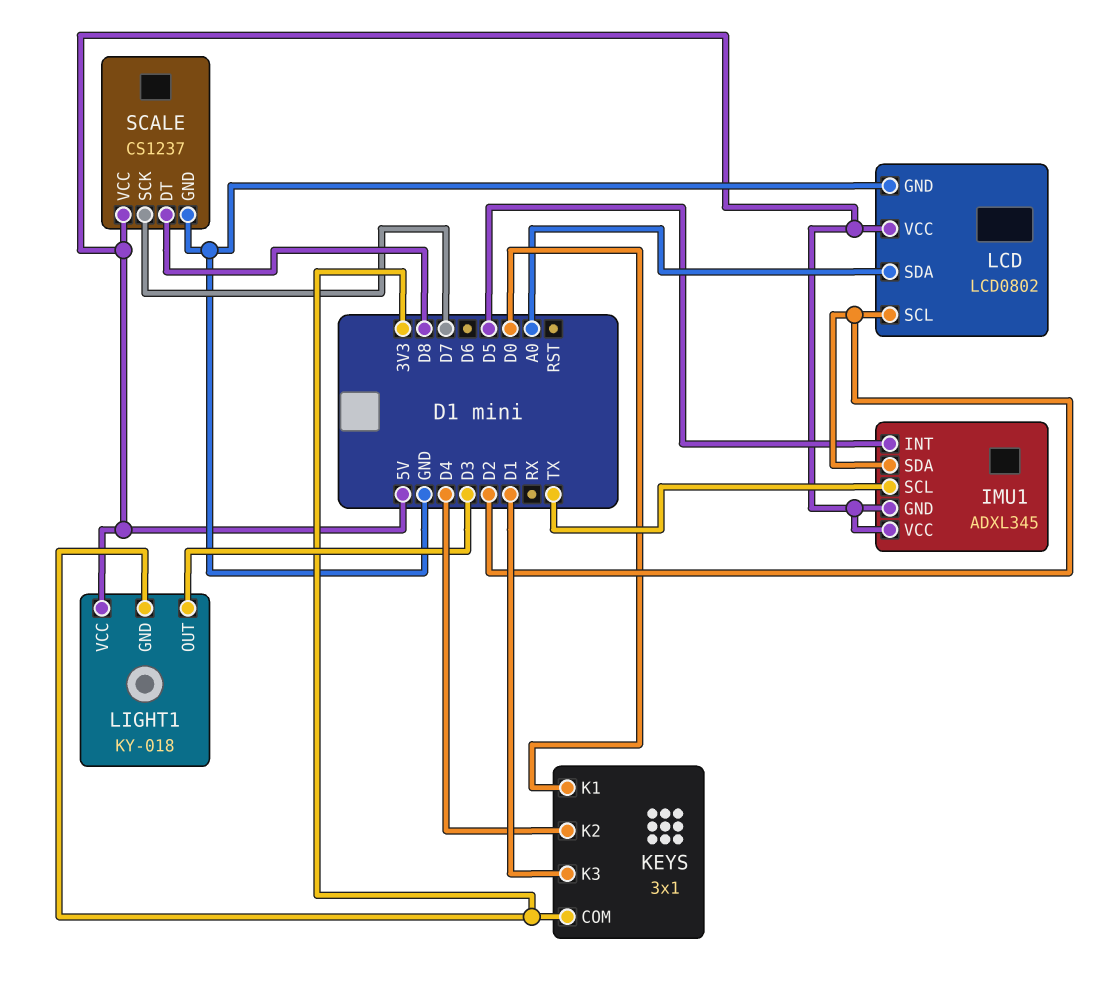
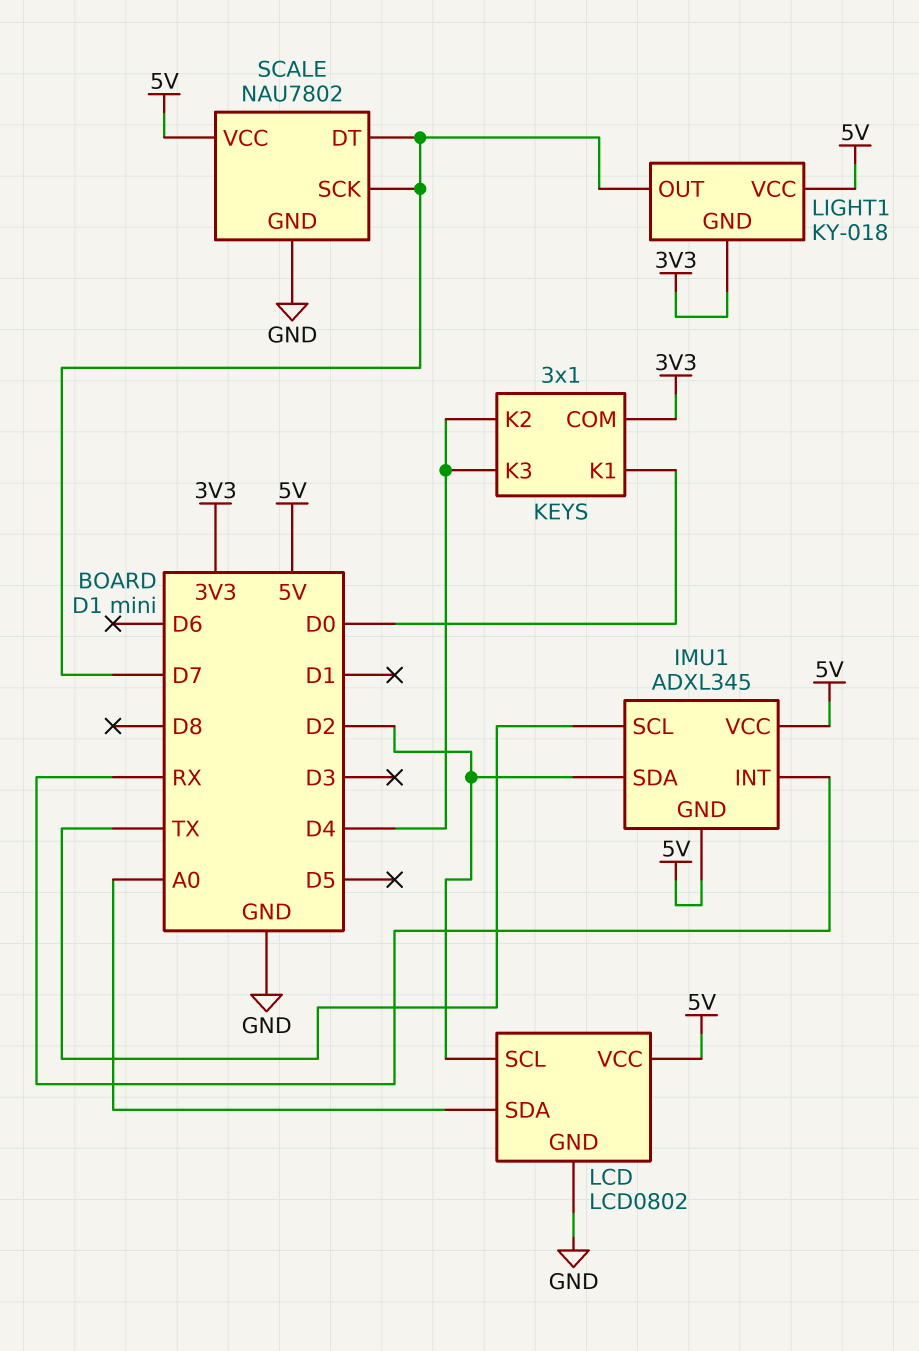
IMU1 pin INT: D5 -> RX
KEYS pin K3: D1 -> D4
LIGHT1 pin OUT: D3 -> D7
SCALE: CS1237 -> NAU7802
SCALE pin DT: D8 -> D7

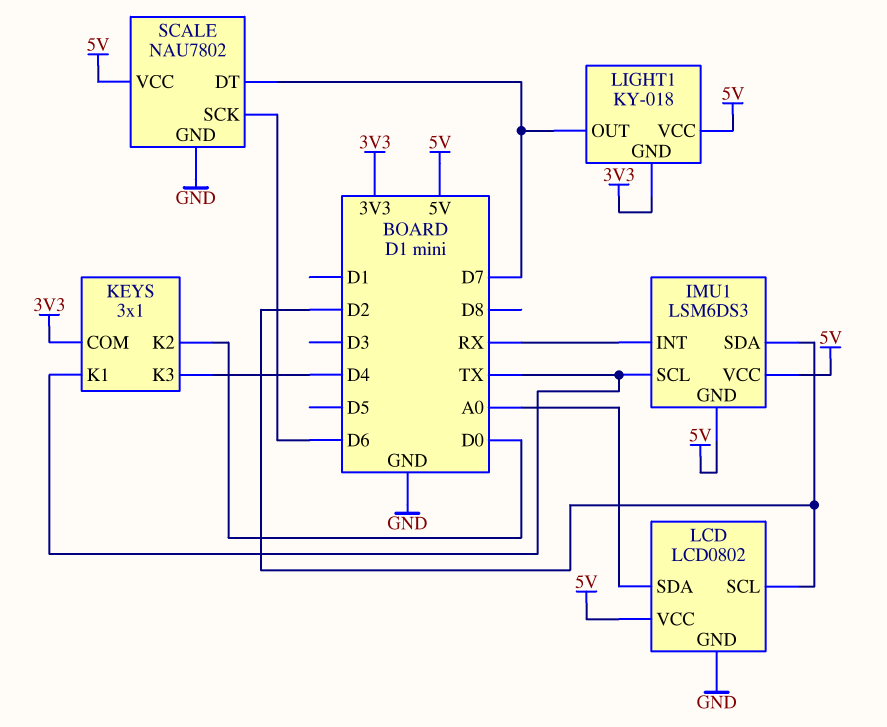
IMU1: ADXL345 -> LSM6DS3
KEYS pin K1: D0 -> TX
KEYS pin K2: D4 -> D0
SCALE pin SCK: D7 -> D6

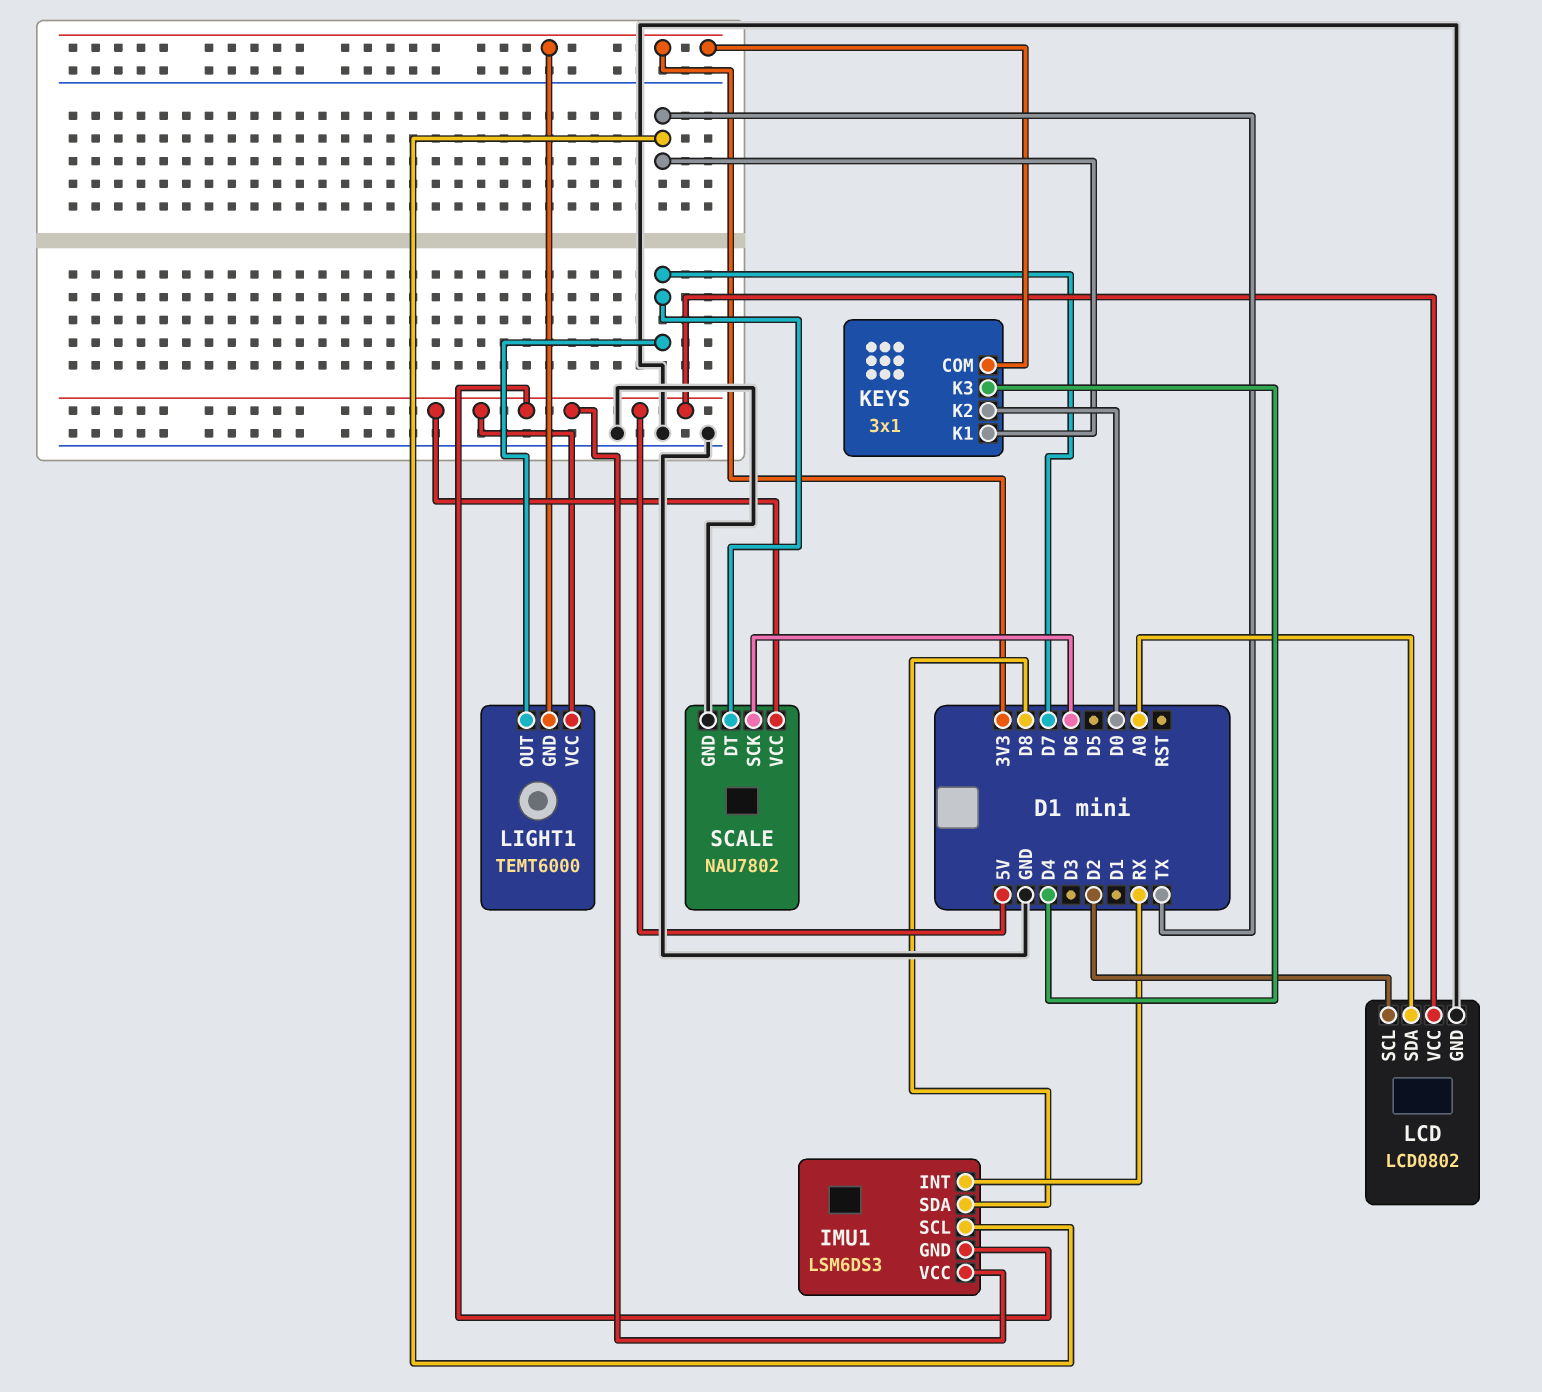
IMU1 pin SDA: D2 -> D8
LIGHT1: KY-018 -> TEMT6000

